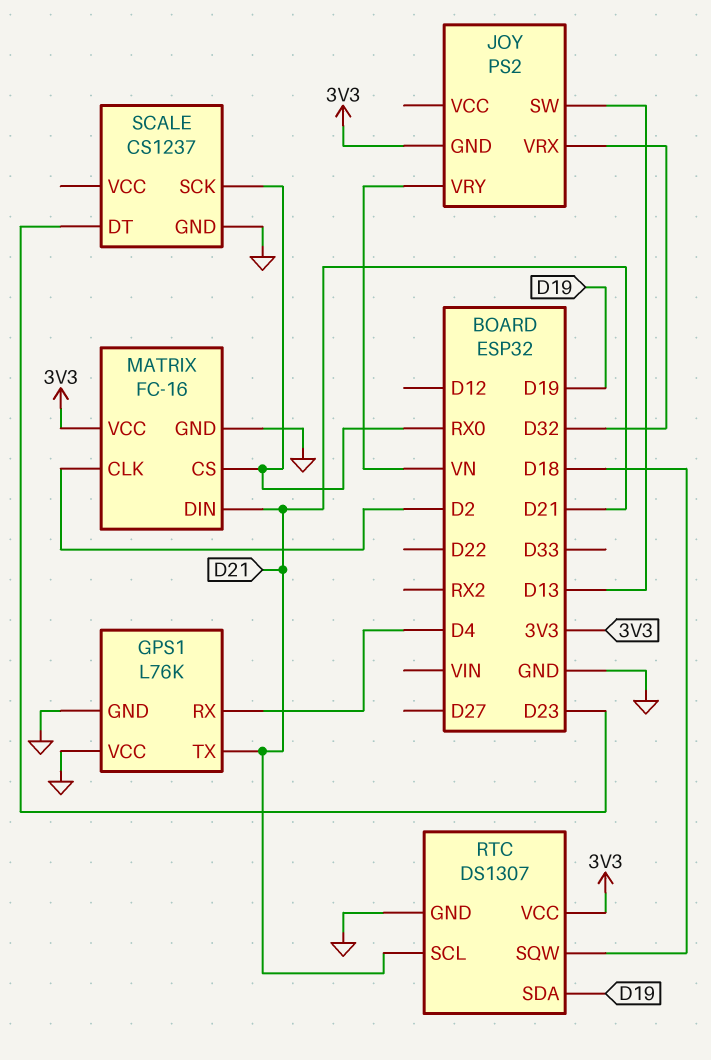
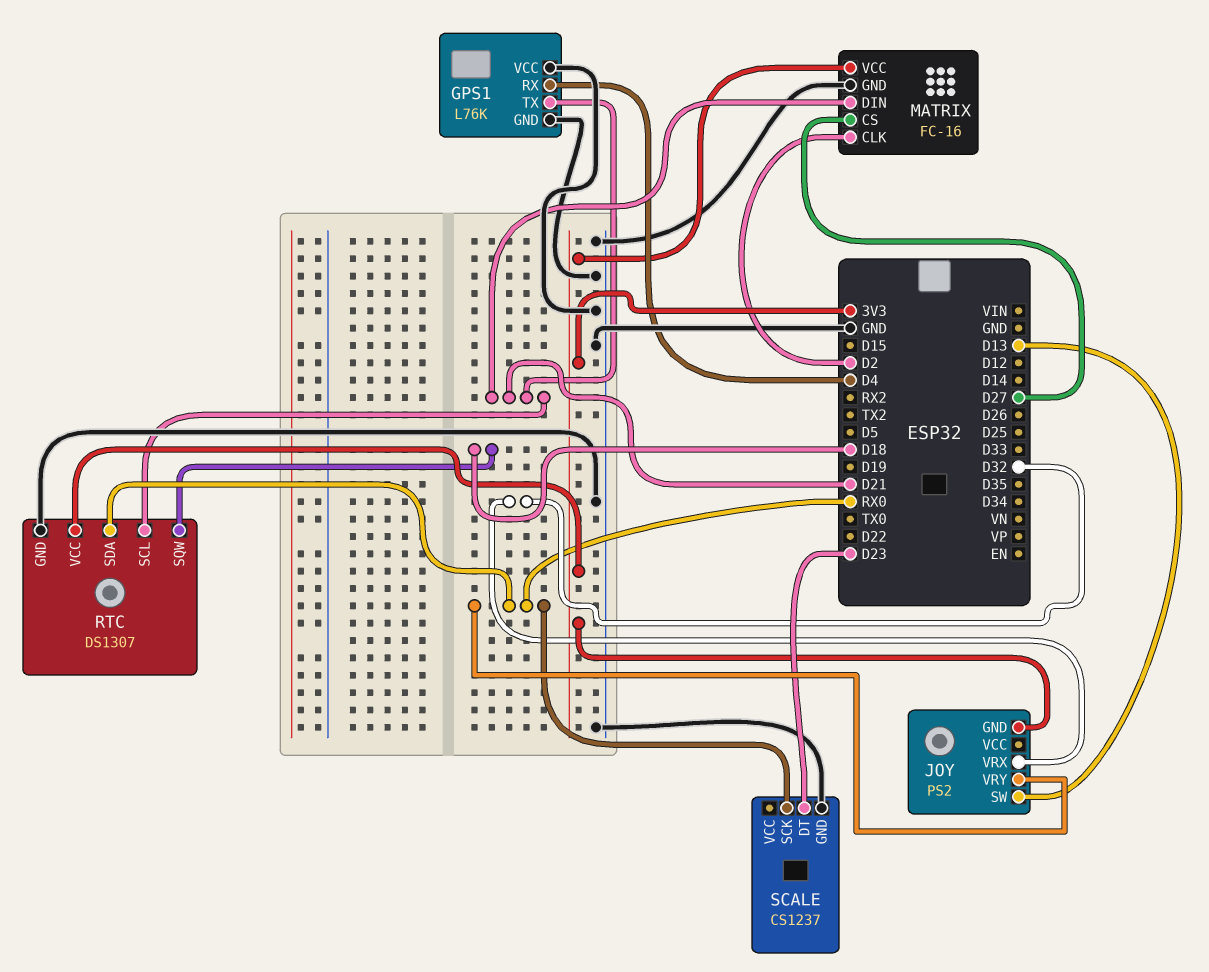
JOY pin VRY: VN -> RX0
MATRIX pin CS: RX0 -> D27
RTC pin SDA: D19 -> RX0

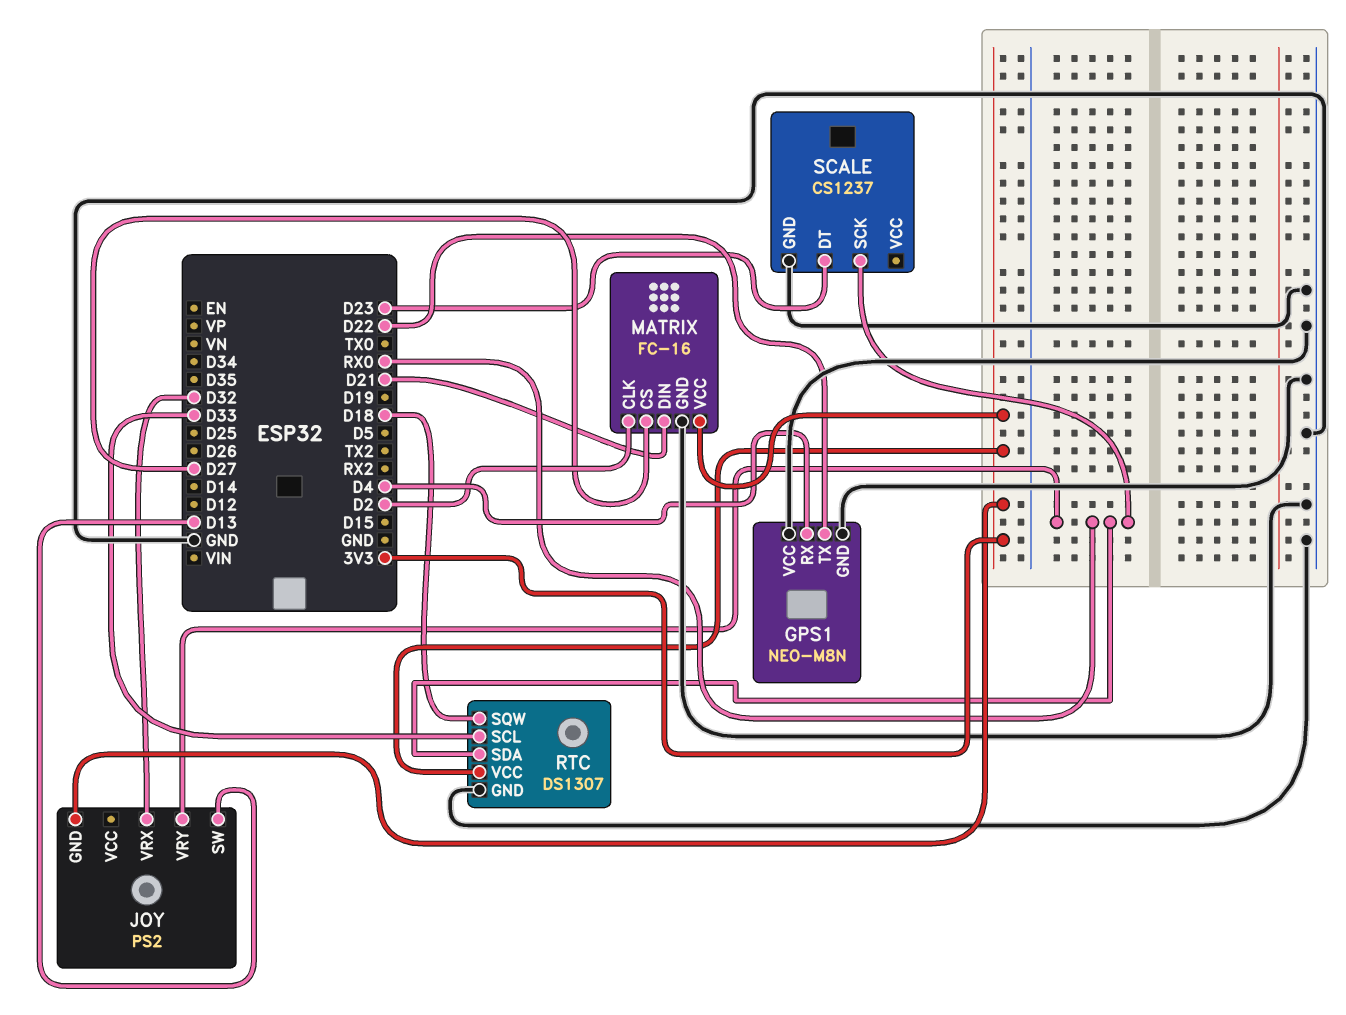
GPS1: L76K -> NEO-M8N
GPS1 pin TX: D21 -> D22
RTC pin SCL: D21 -> D33

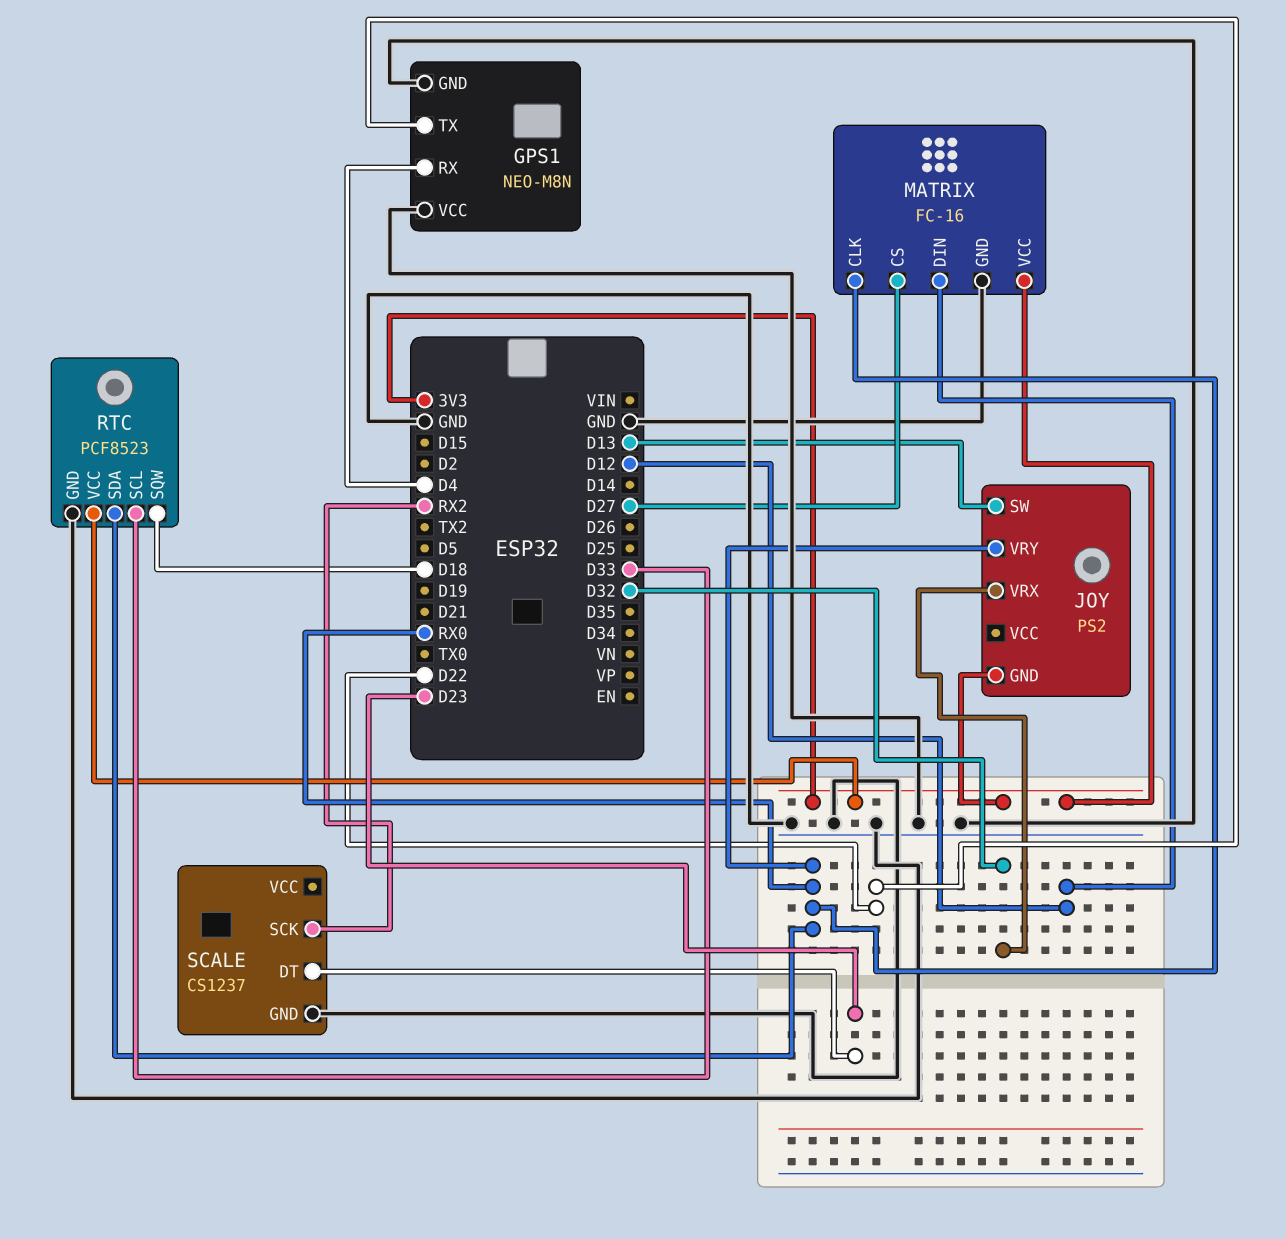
MATRIX pin CLK: D2 -> RX0
MATRIX pin DIN: D21 -> D12
RTC: DS1307 -> PCF8523
SCALE pin SCK: RX0 -> RX2

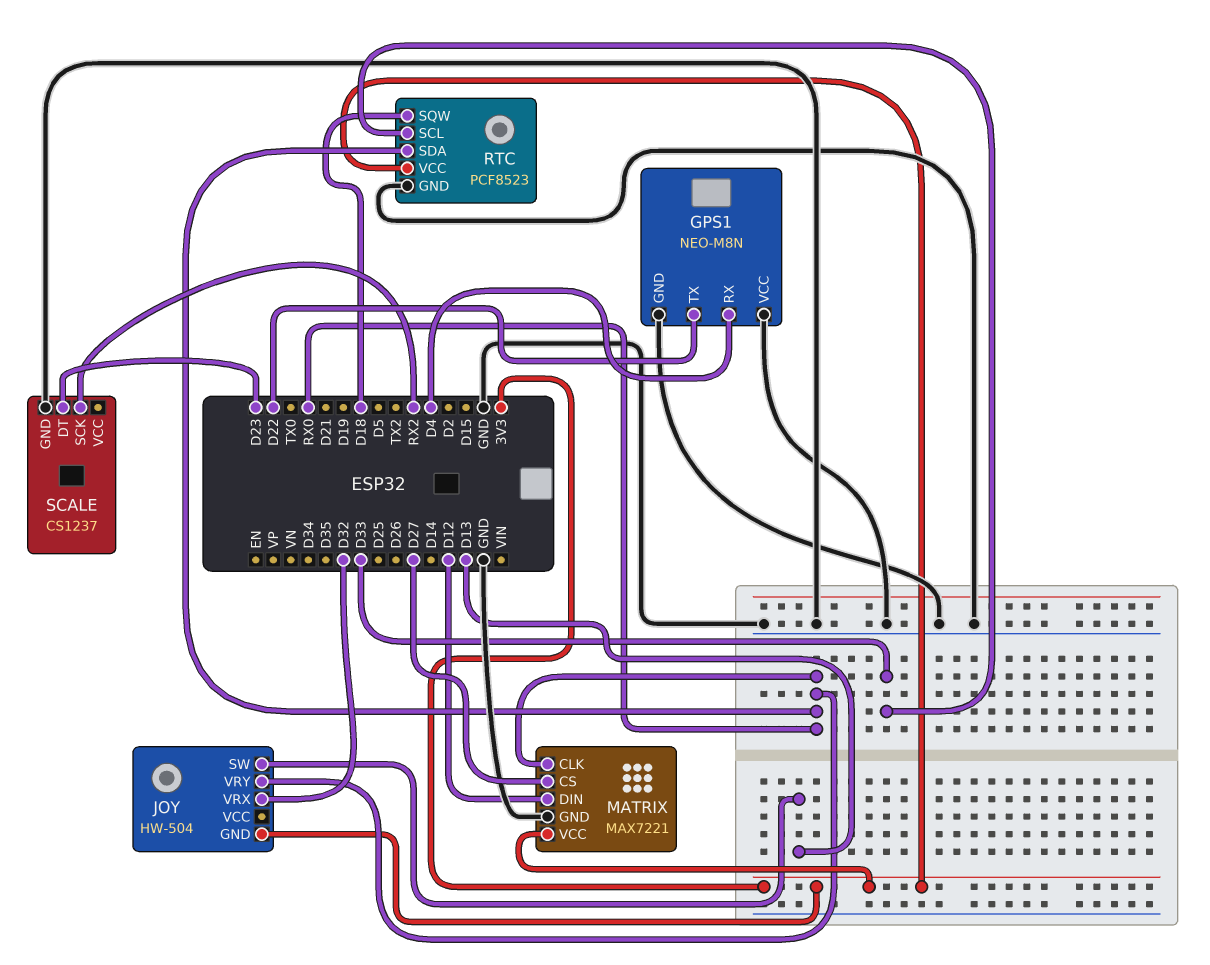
JOY: PS2 -> HW-504
MATRIX: FC-16 -> MAX7221

